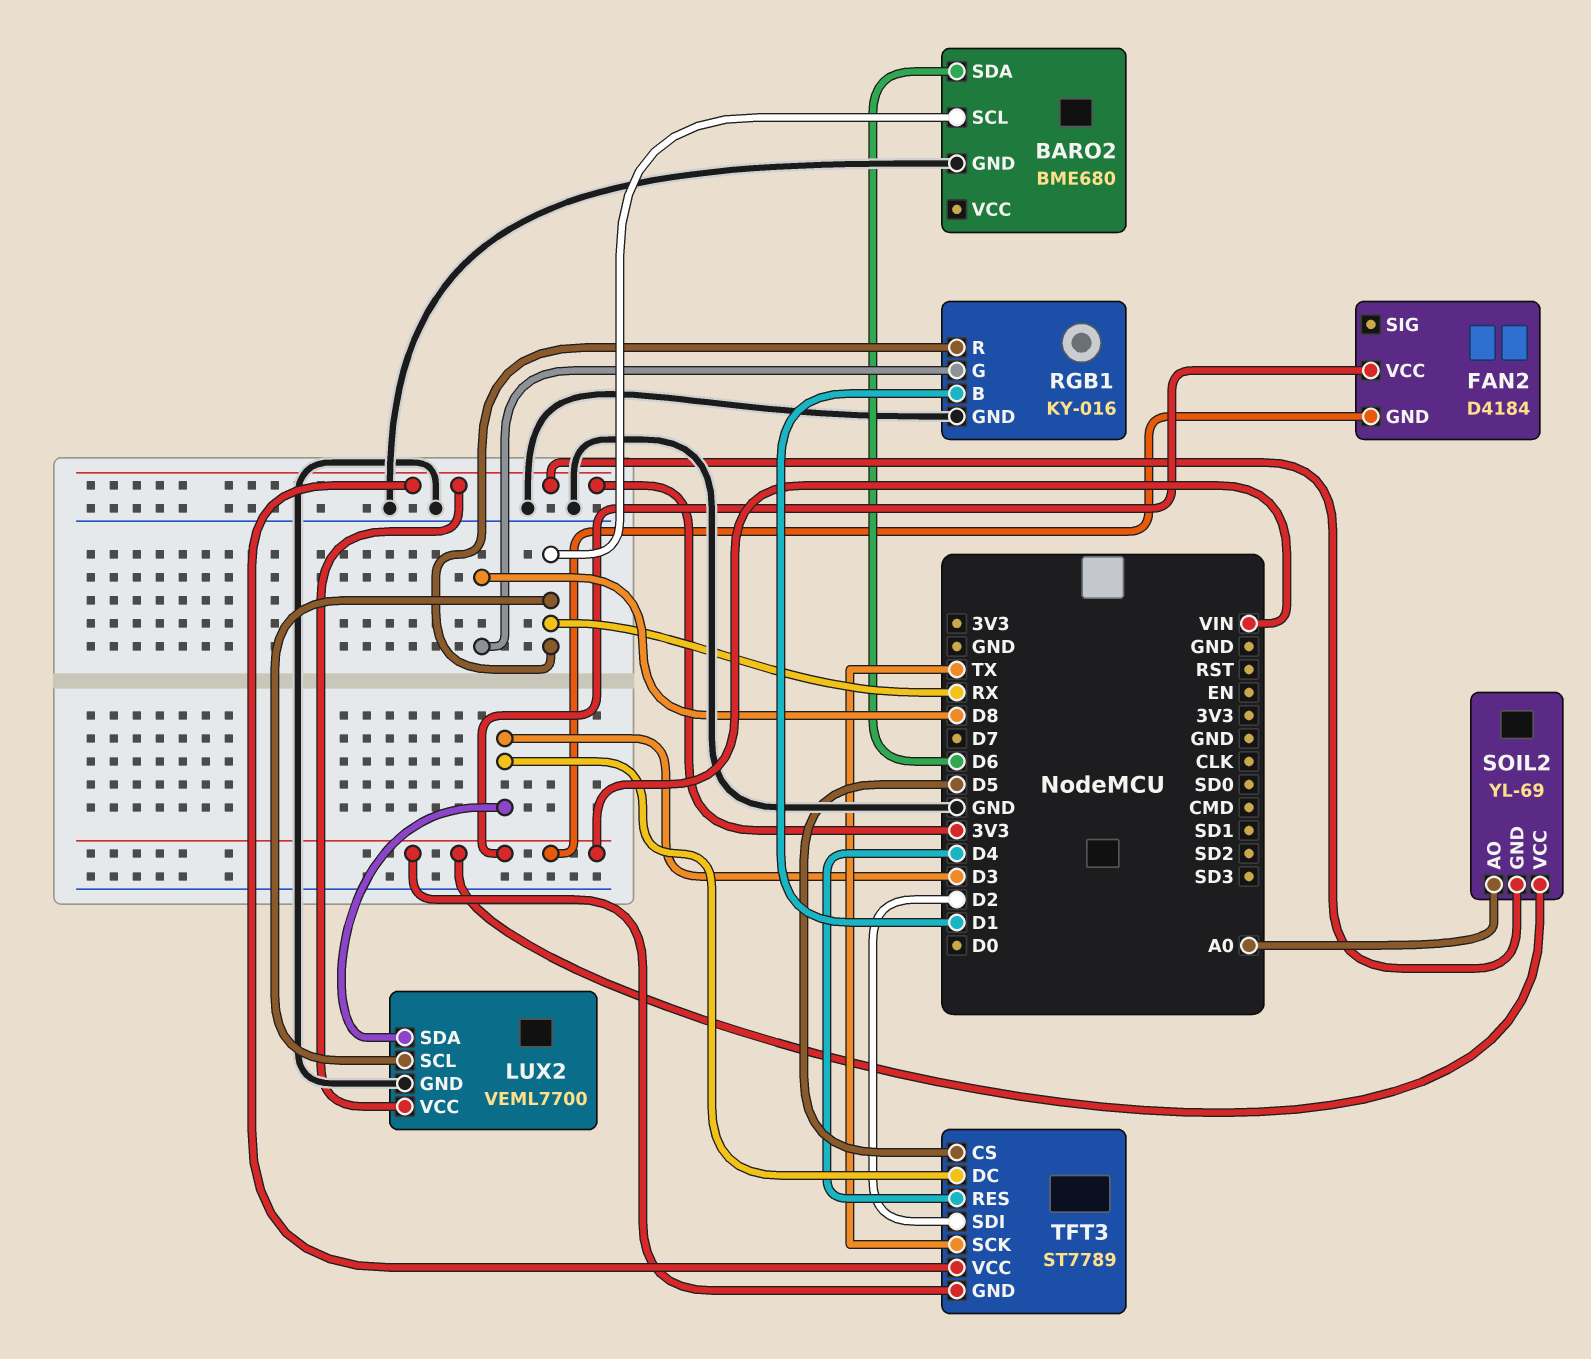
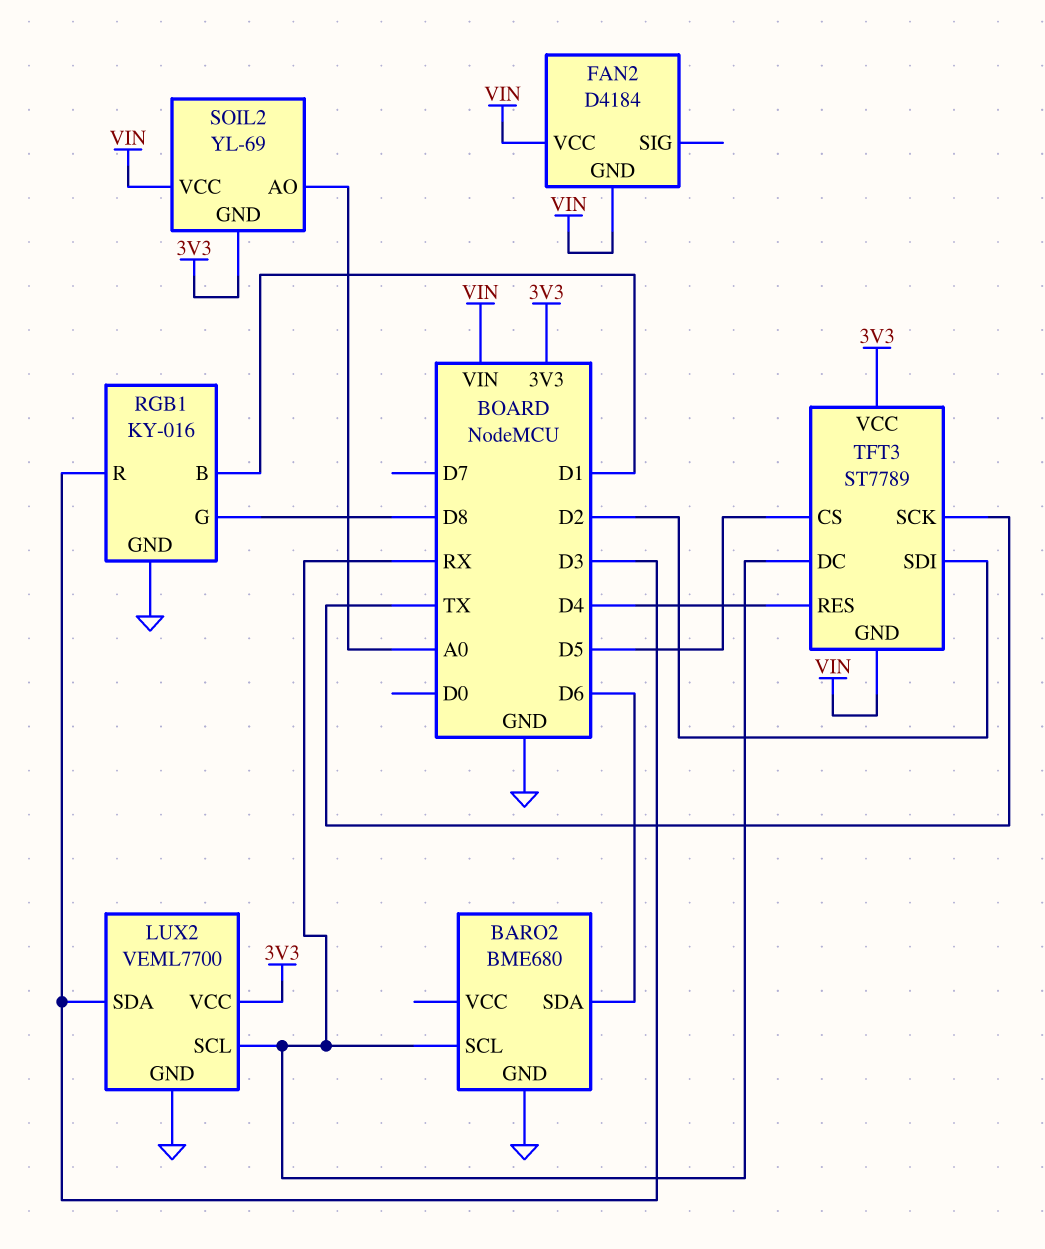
RGB1 pin R: RX -> D3
TFT3 pin DC: D3 -> RX

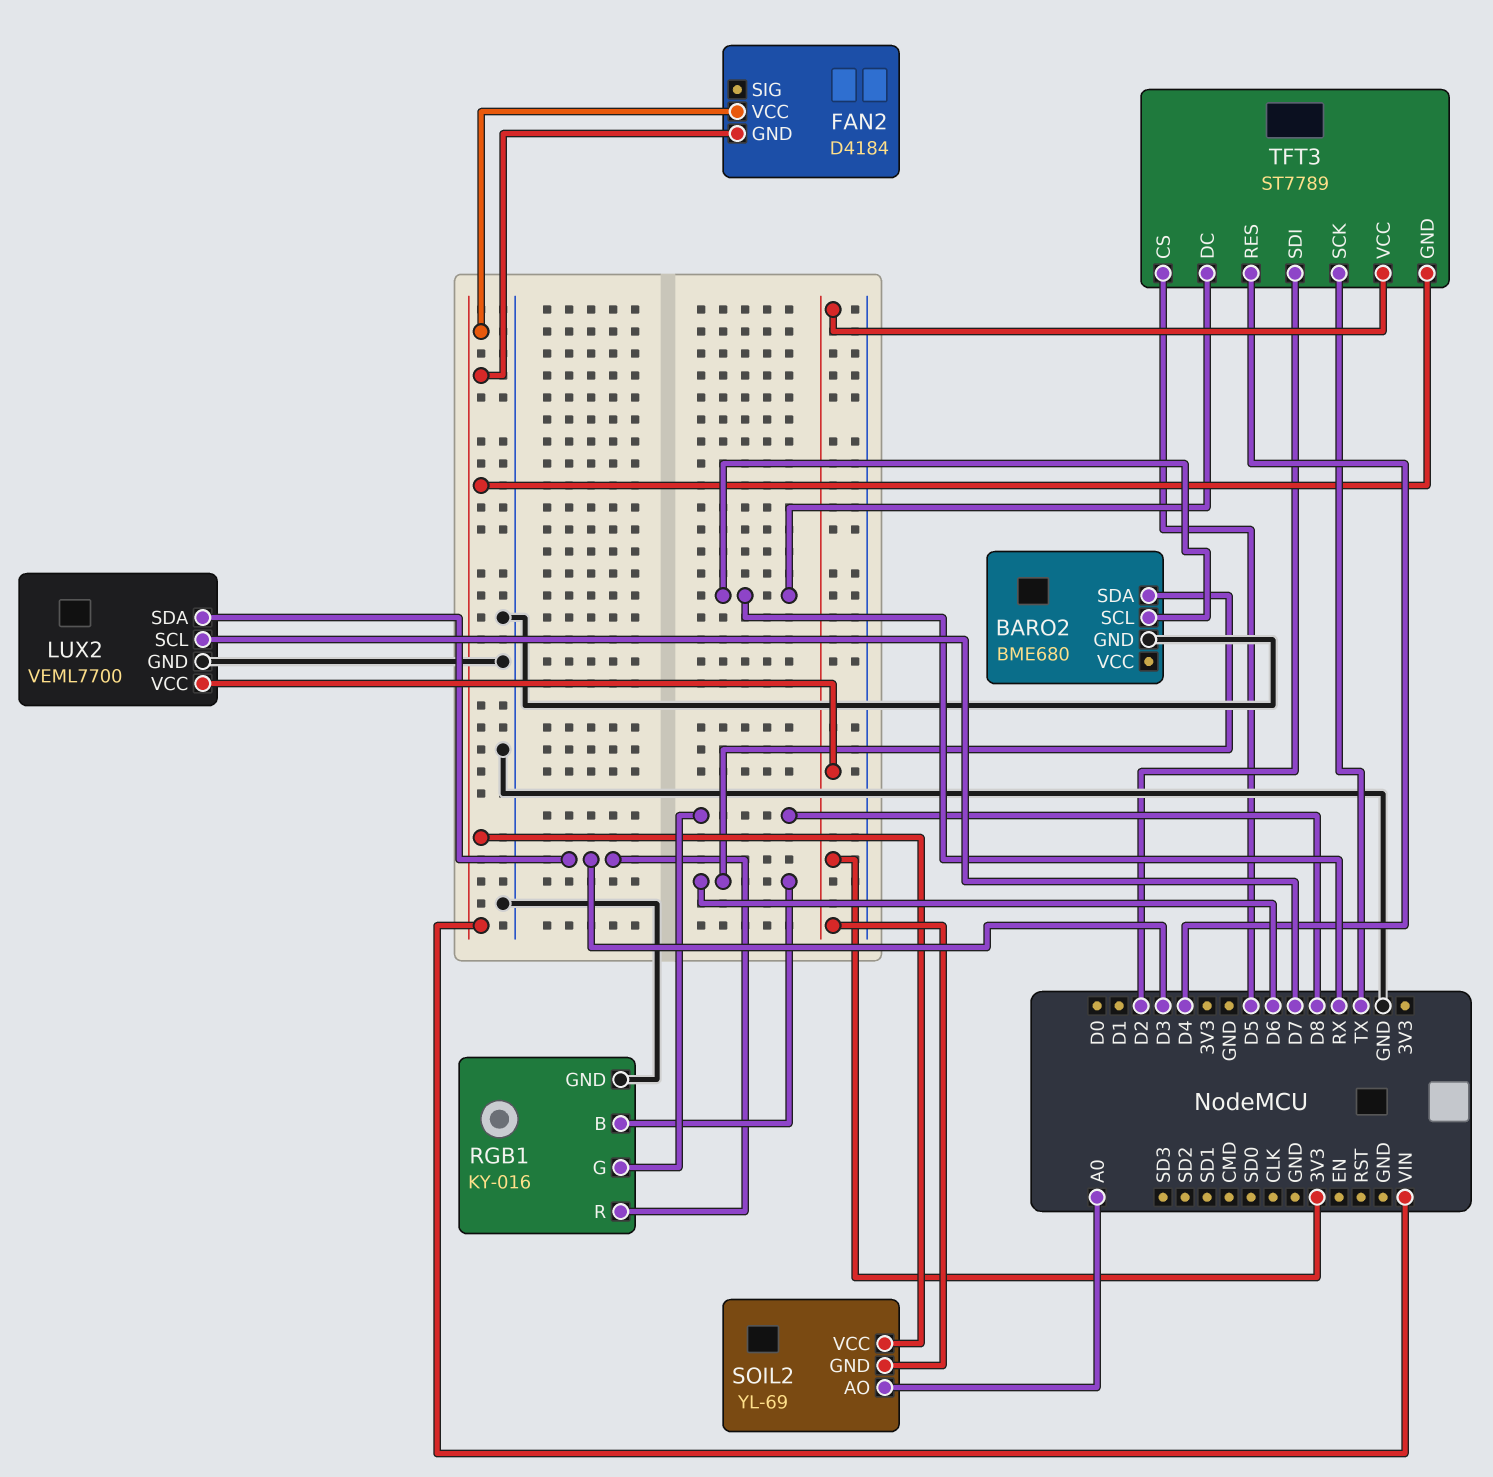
LUX2 pin SCL: RX -> D7
RGB1 pin B: D1 -> D6

